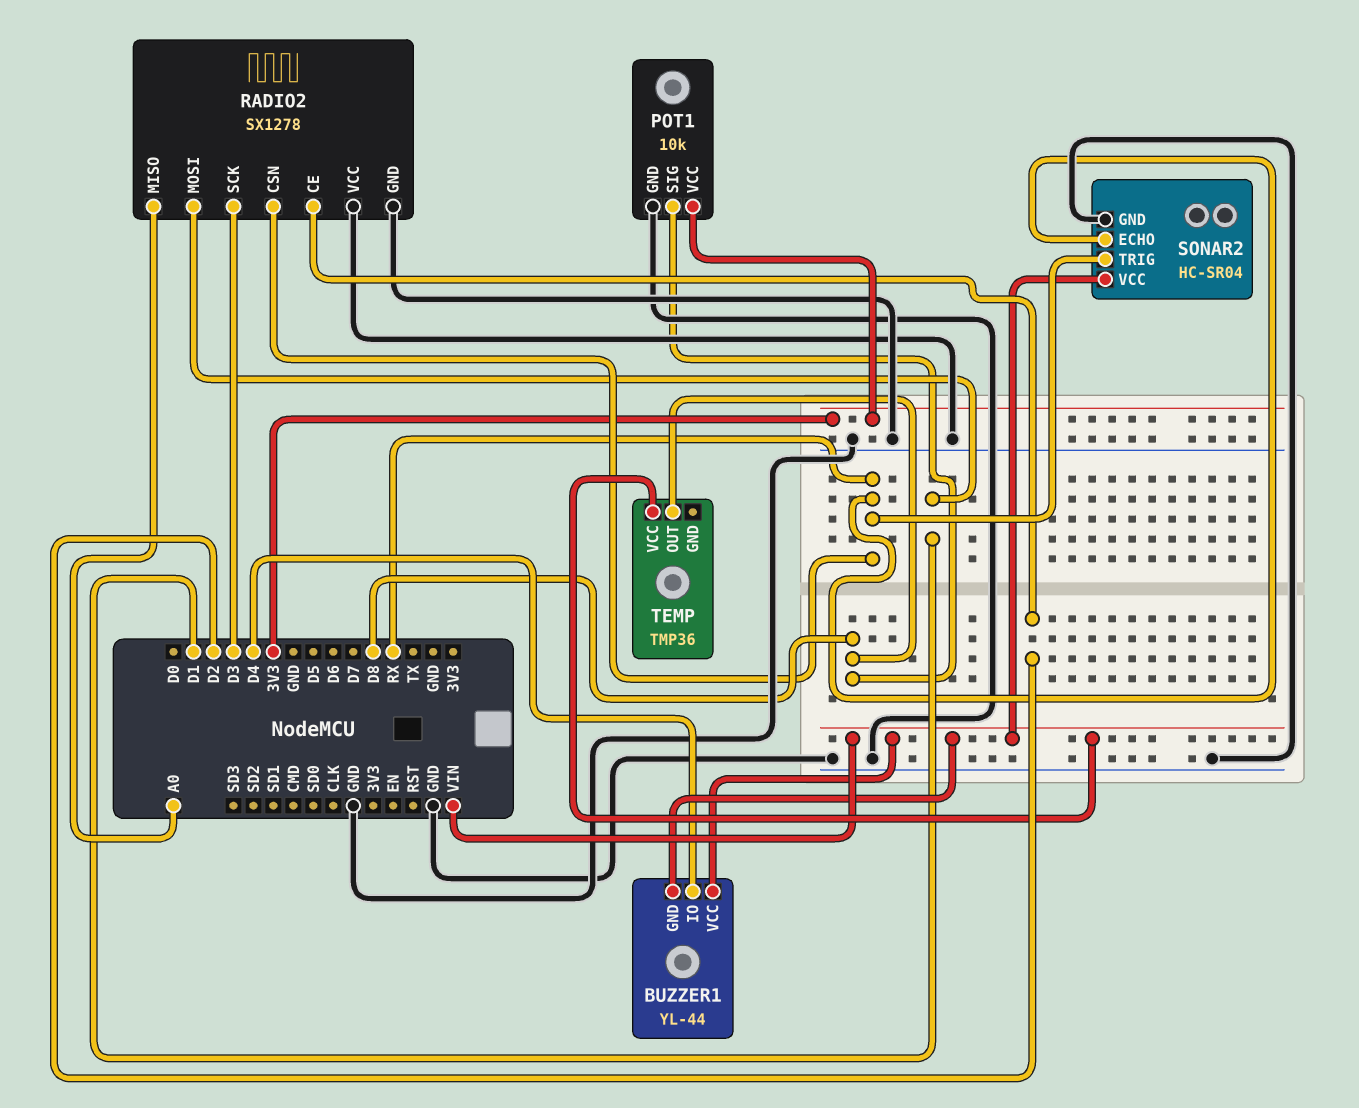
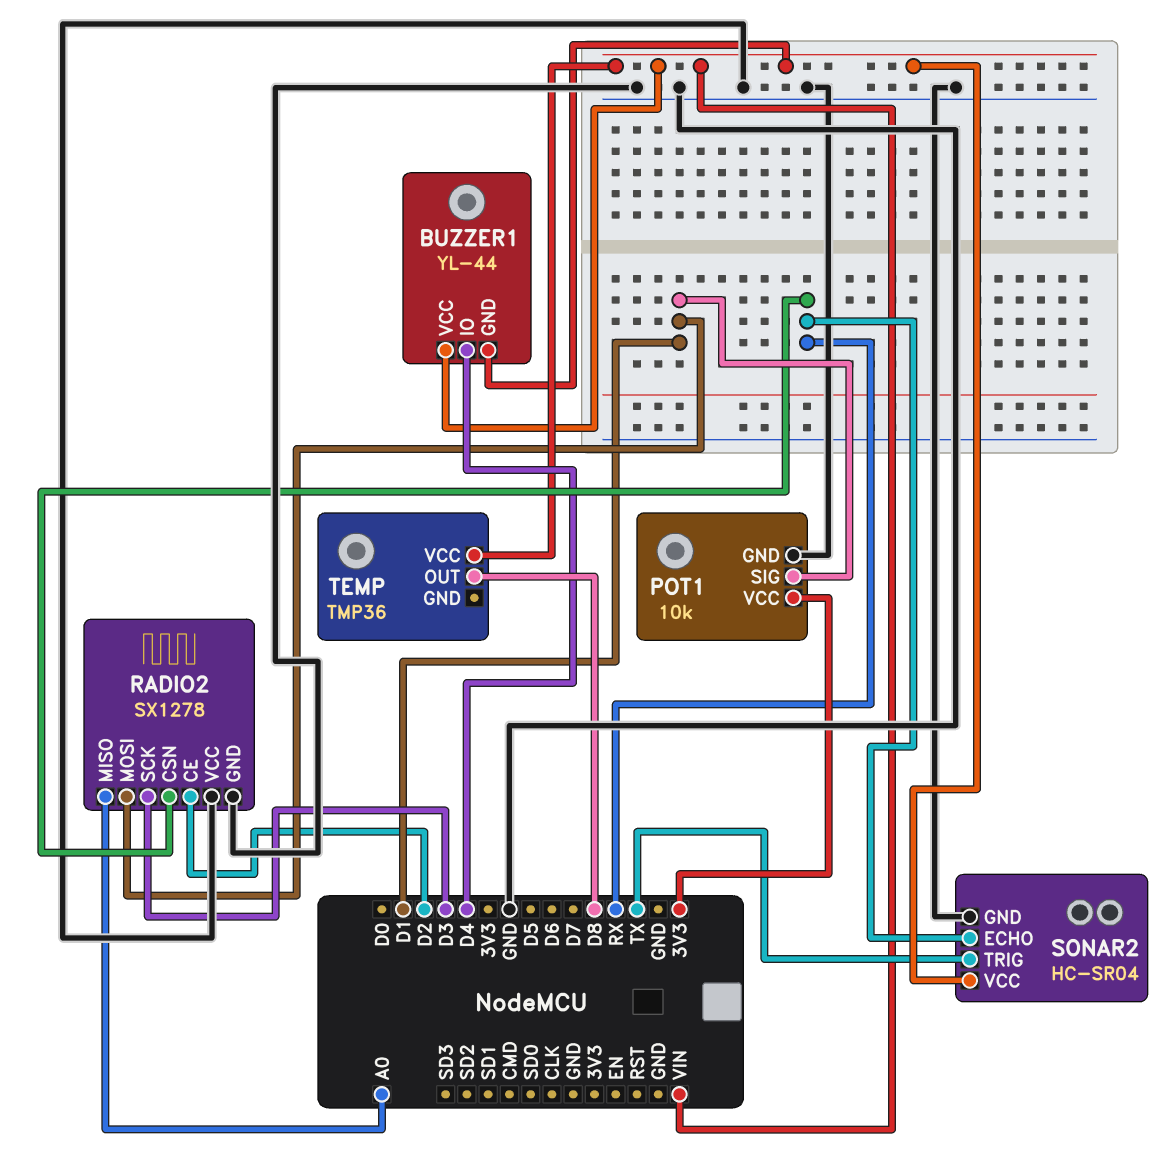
POT1 pin SIG: D8 -> D1
SONAR2 pin TRIG: RX -> TX

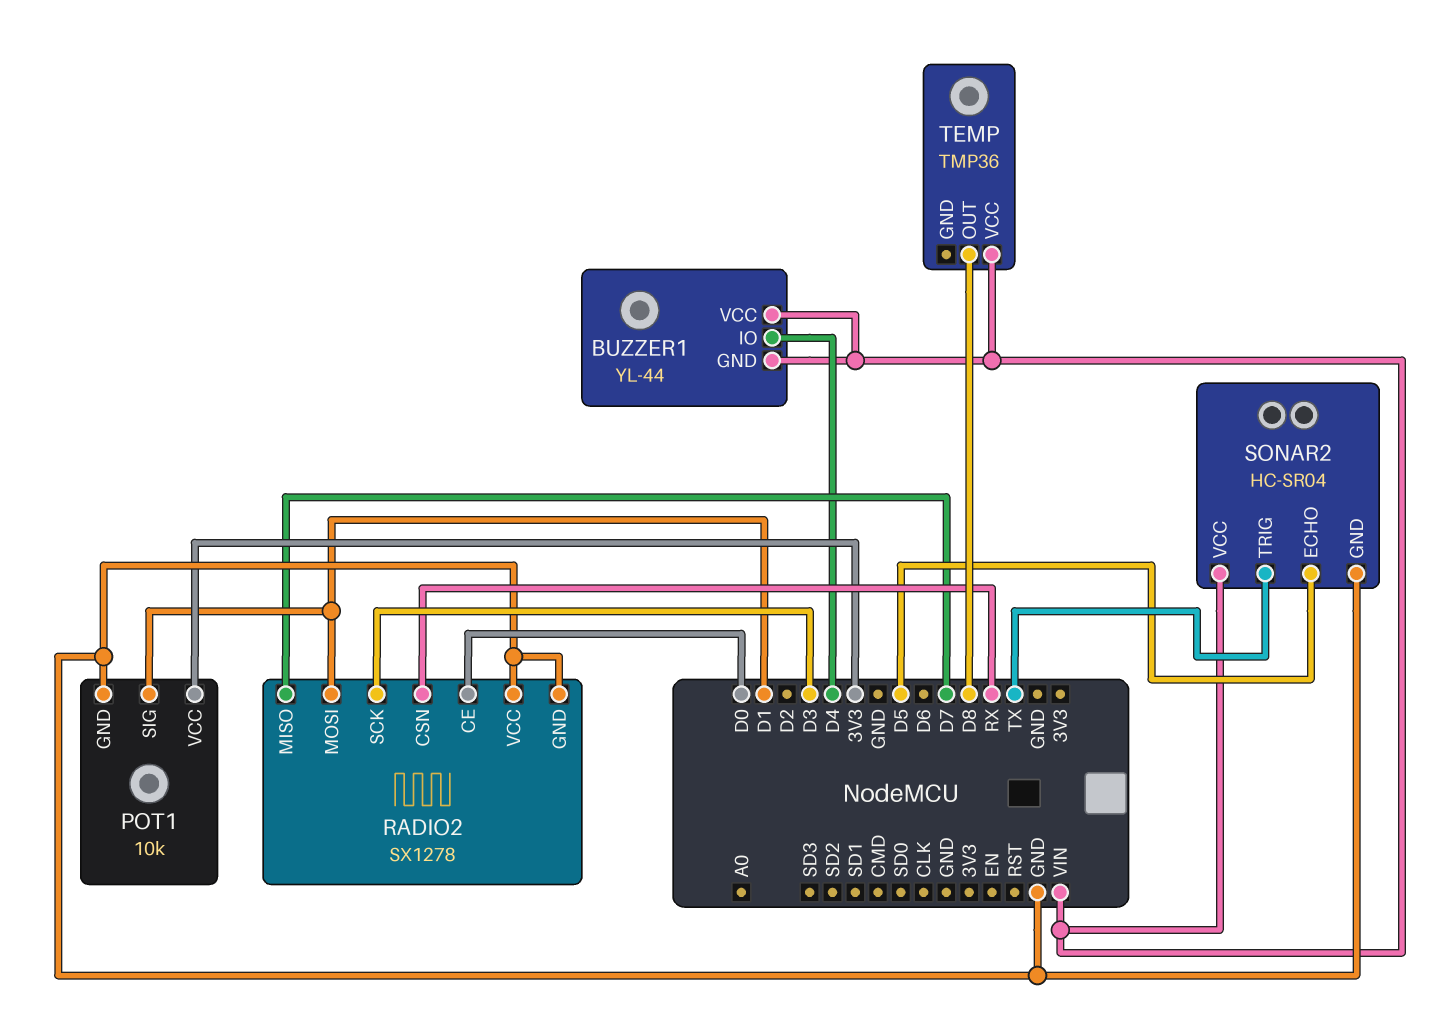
RADIO2 pin CE: D2 -> D0
RADIO2 pin MISO: A0 -> D7
SONAR2 pin ECHO: RX -> D5

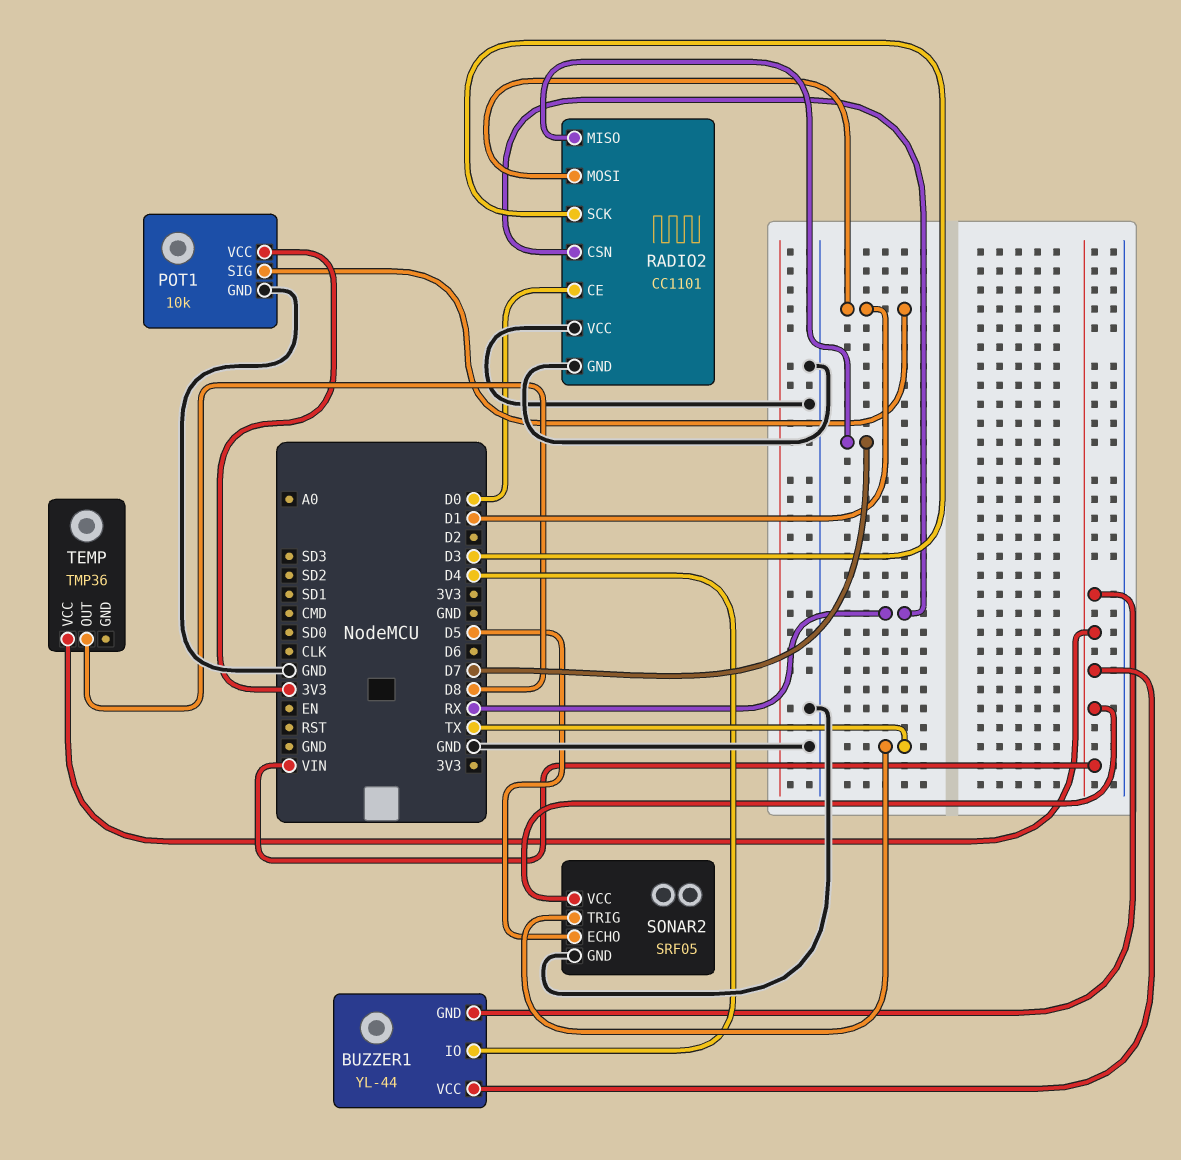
RADIO2: SX1278 -> CC1101
SONAR2: HC-SR04 -> SRF05

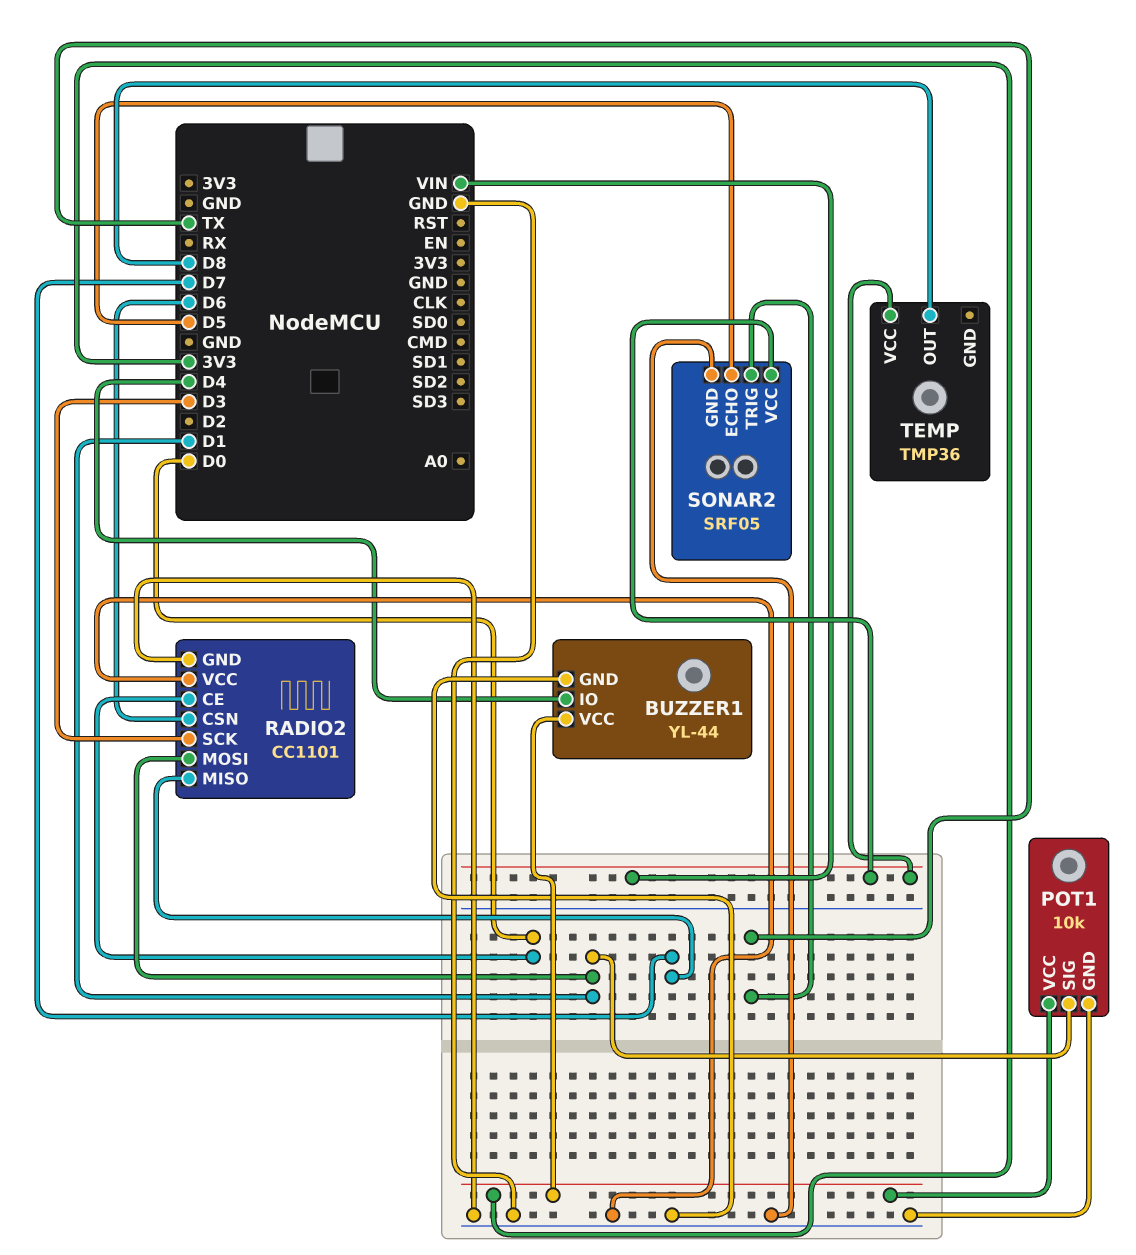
BUZZER1 pin GND: VIN -> GND
BUZZER1 pin VCC: VIN -> 3V3
RADIO2 pin CSN: RX -> D6

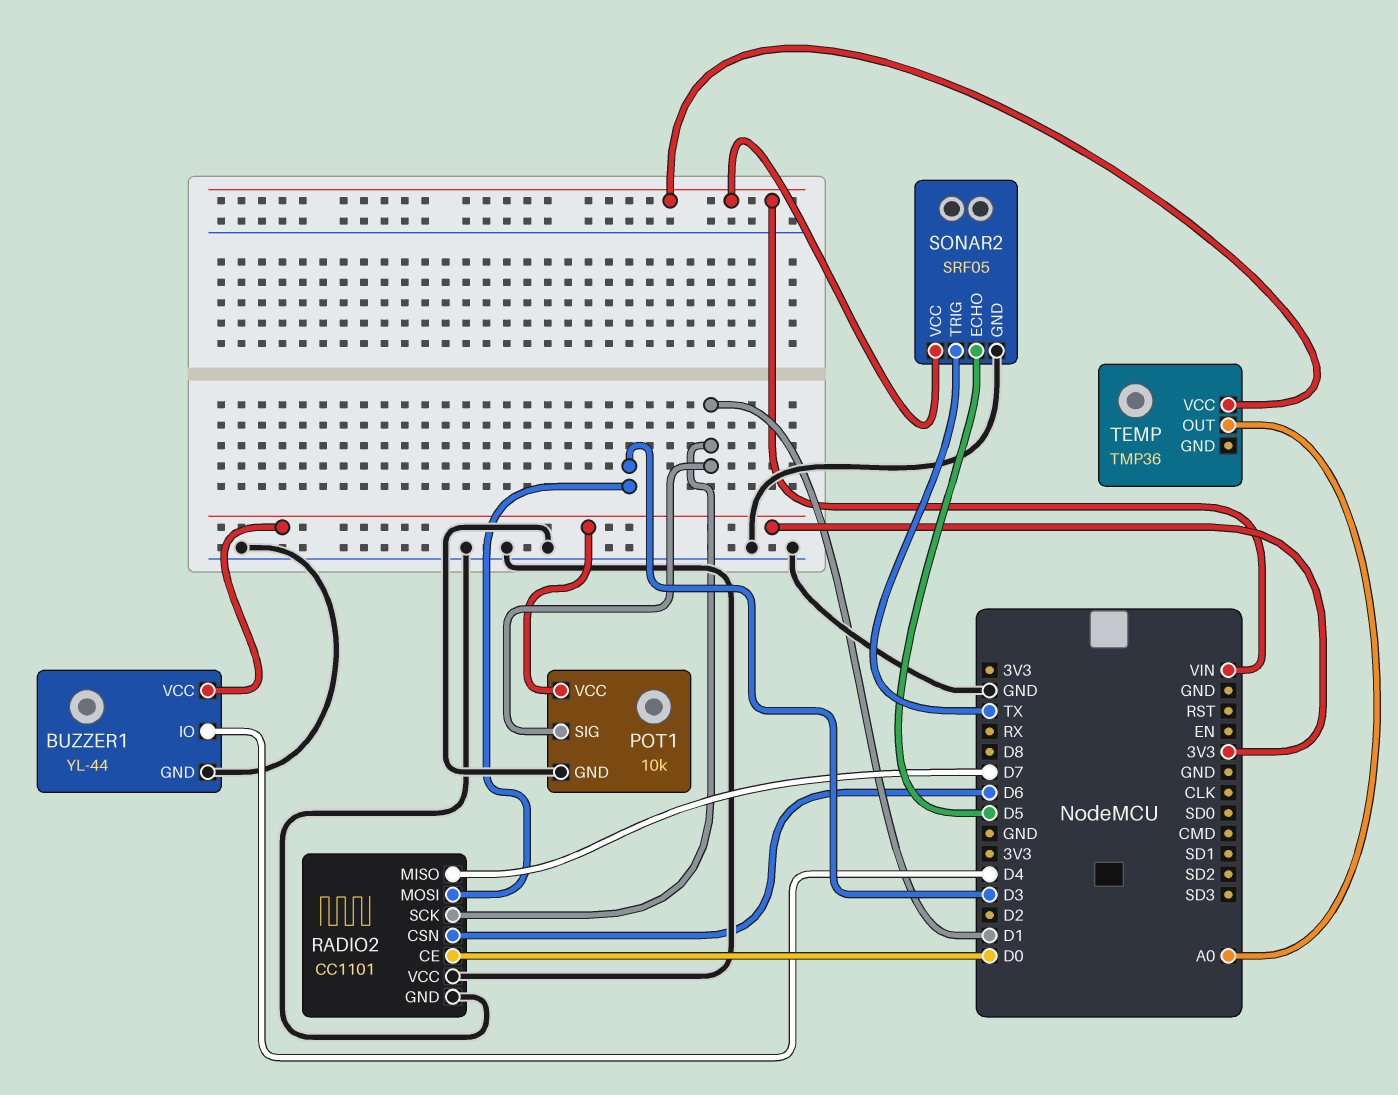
RADIO2 pin MOSI: D1 -> D3
RADIO2 pin SCK: D3 -> D1
TEMP pin OUT: D8 -> A0

